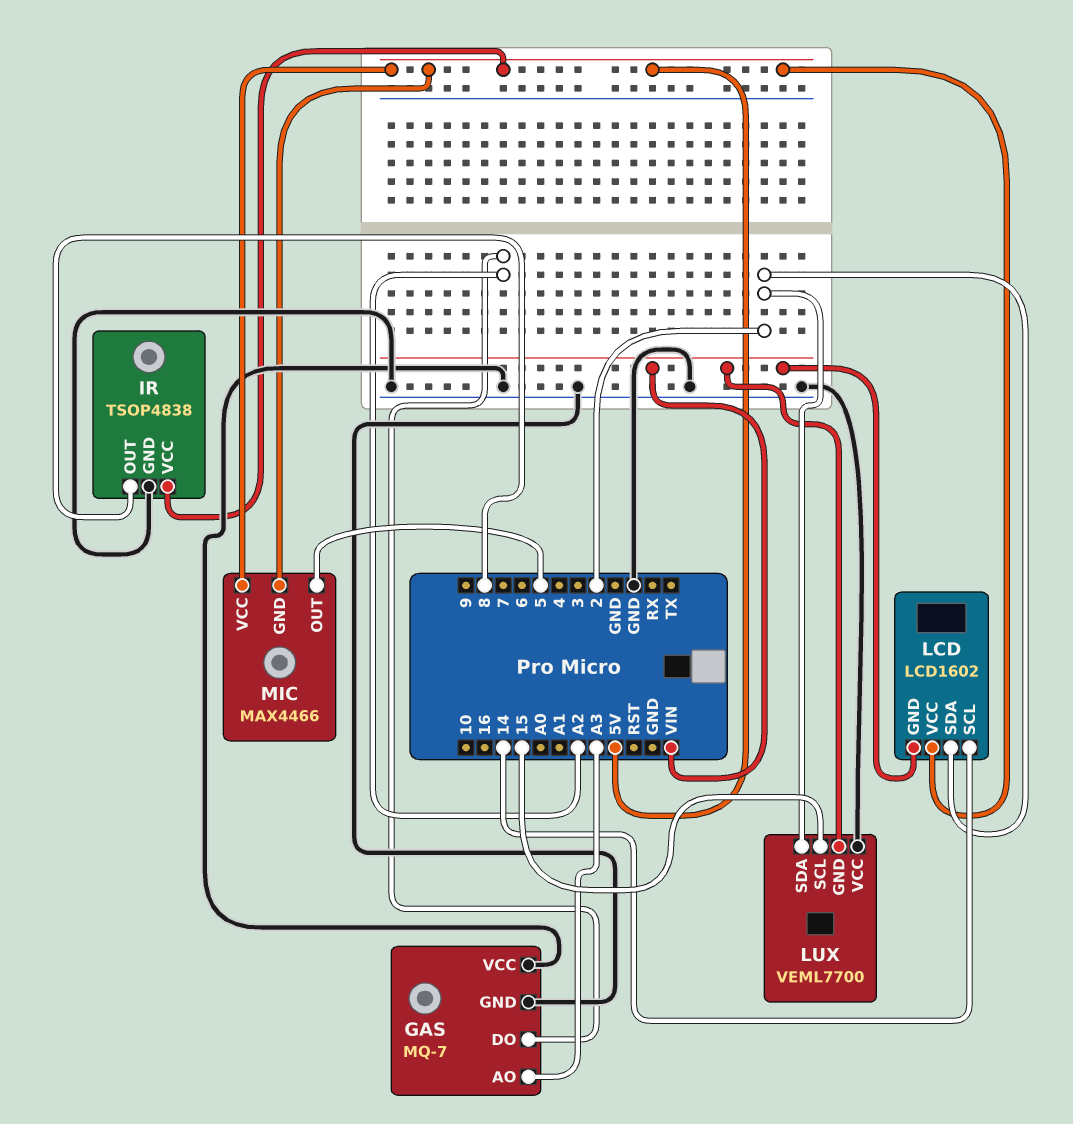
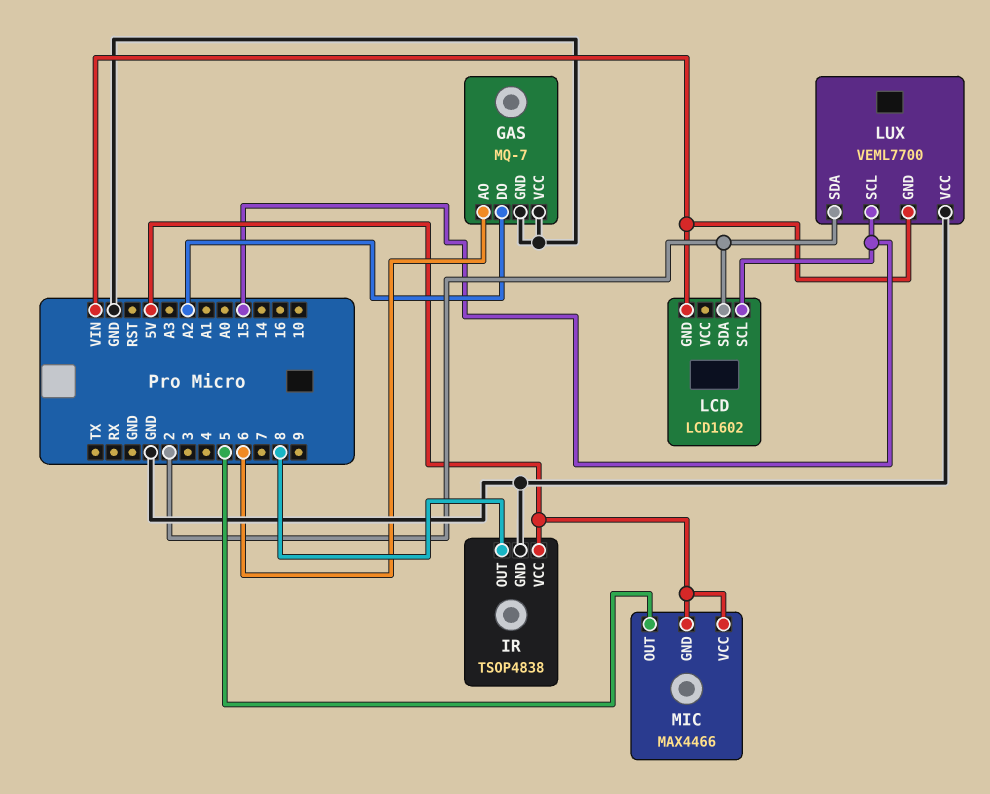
GAS pin AO: A3 -> 6
LCD pin SCL: 14 -> 15
LCD pin VCC: 5V -> none

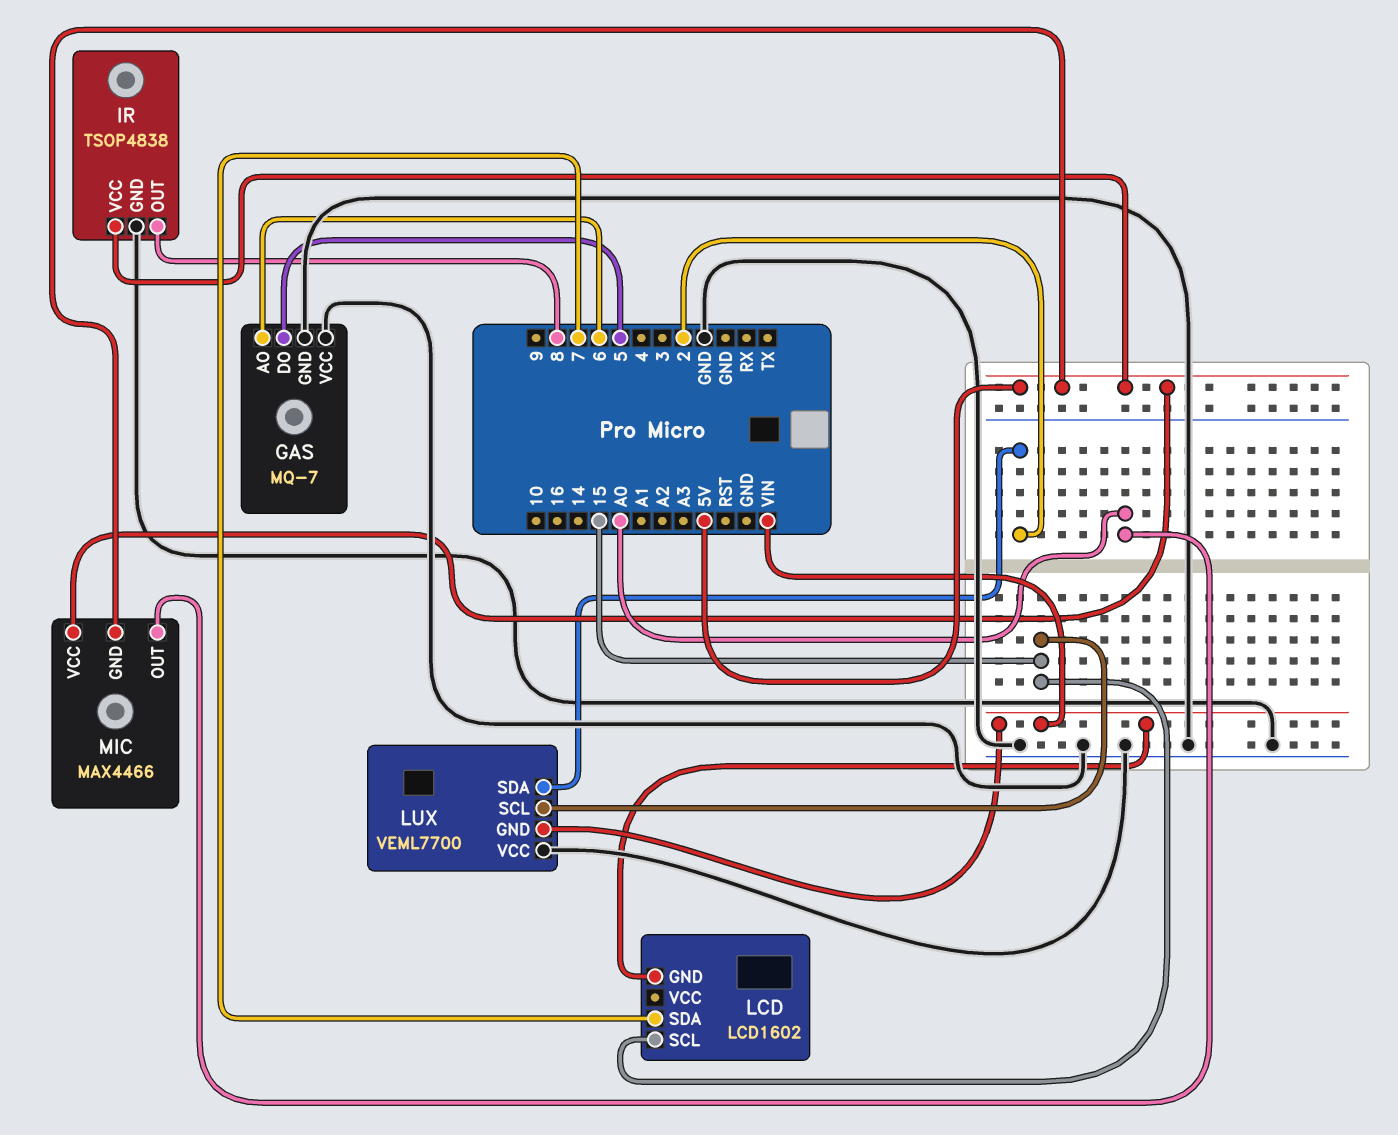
GAS pin DO: A2 -> 5
LCD pin SDA: 2 -> 7
MIC pin OUT: 5 -> A0

